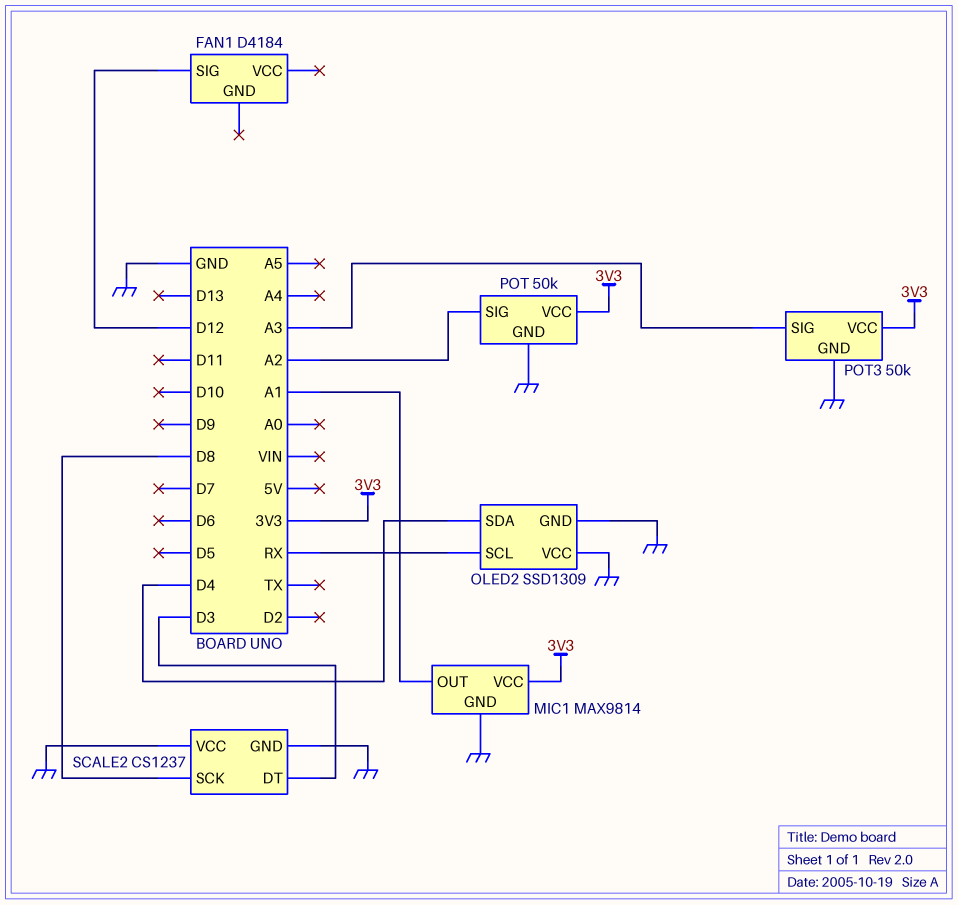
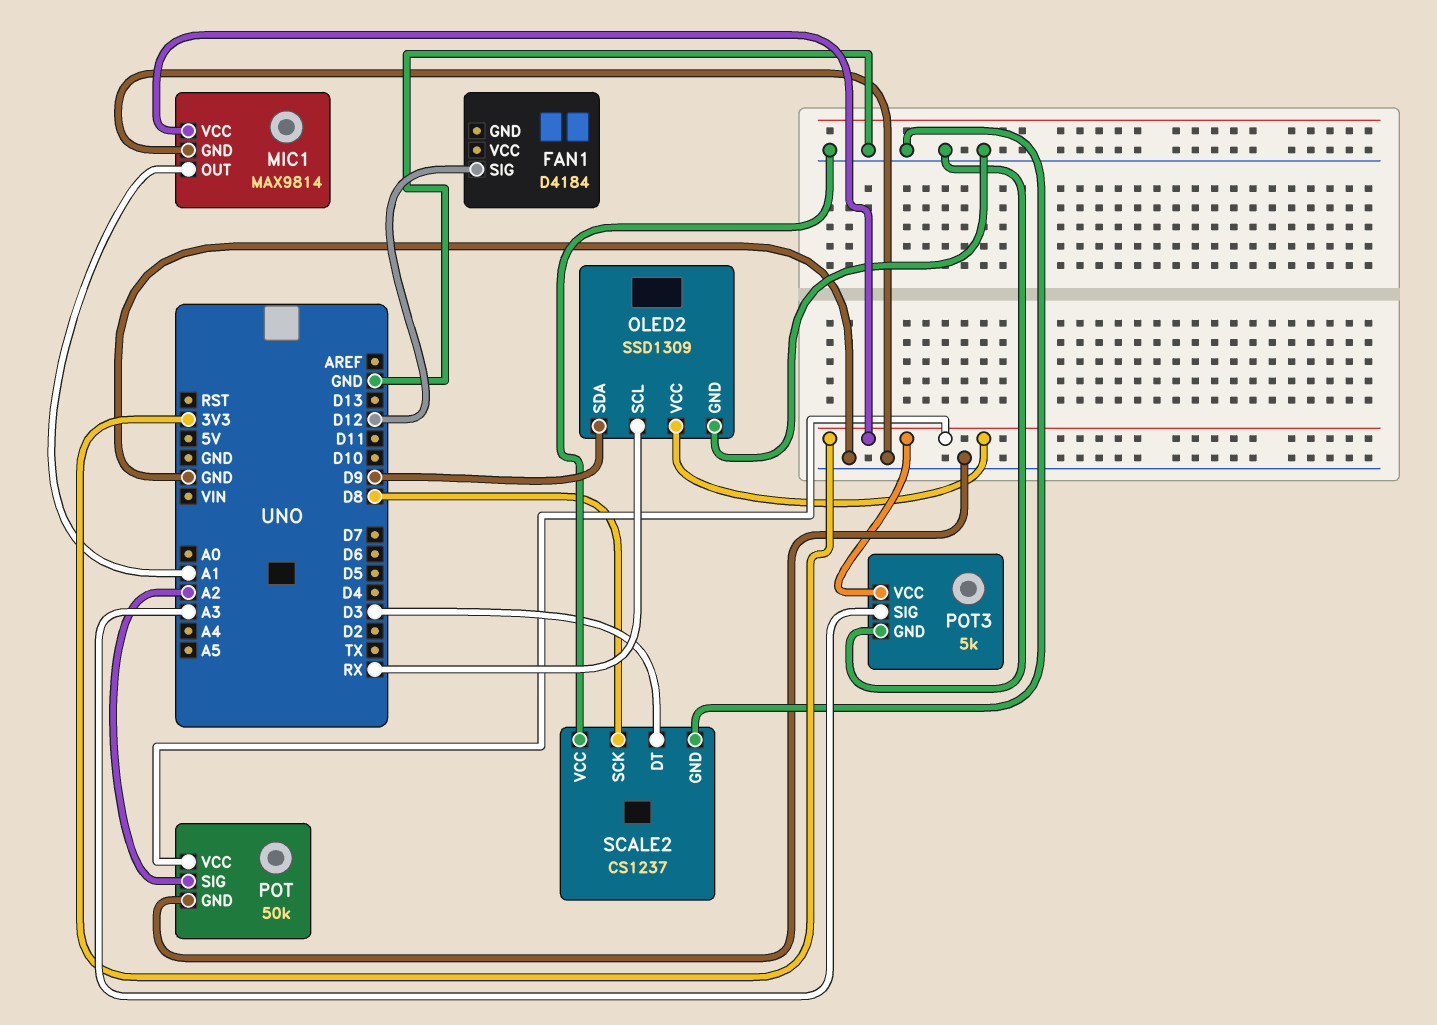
OLED2 pin SDA: D4 -> D9
OLED2 pin VCC: GND -> 3V3
POT3: 50k -> 5k

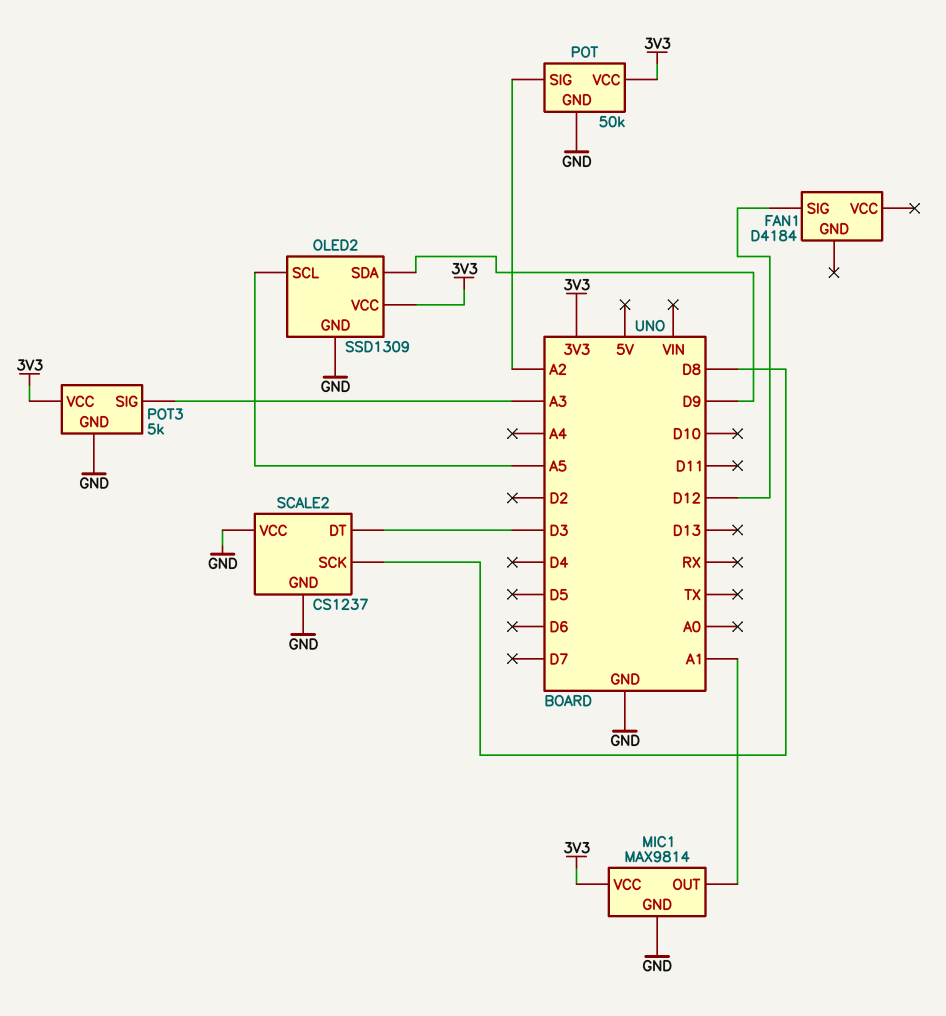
OLED2 pin SCL: RX -> A5

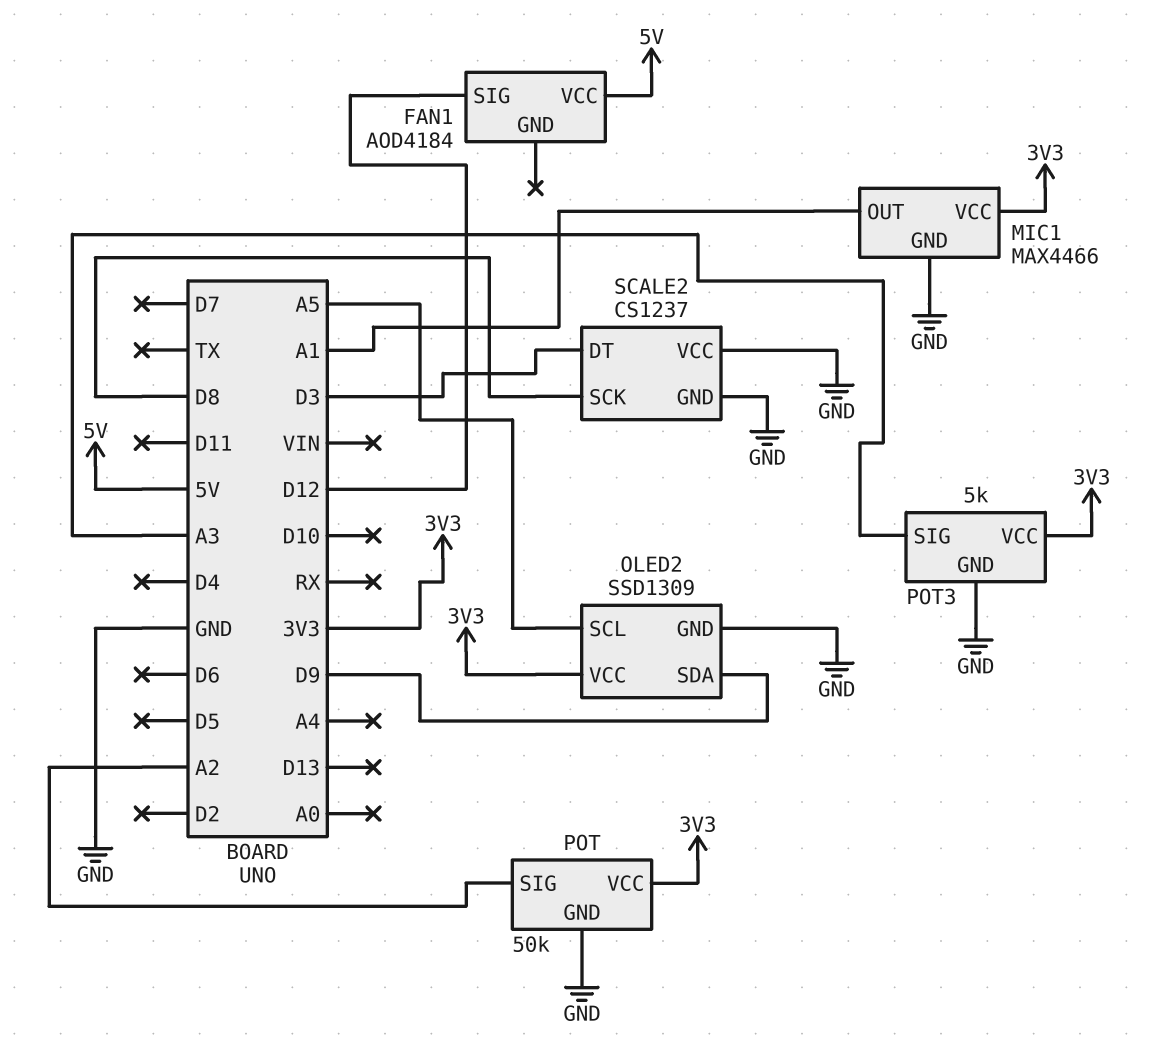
FAN1: D4184 -> AOD4184
FAN1 pin VCC: none -> 5V
MIC1: MAX9814 -> MAX4466

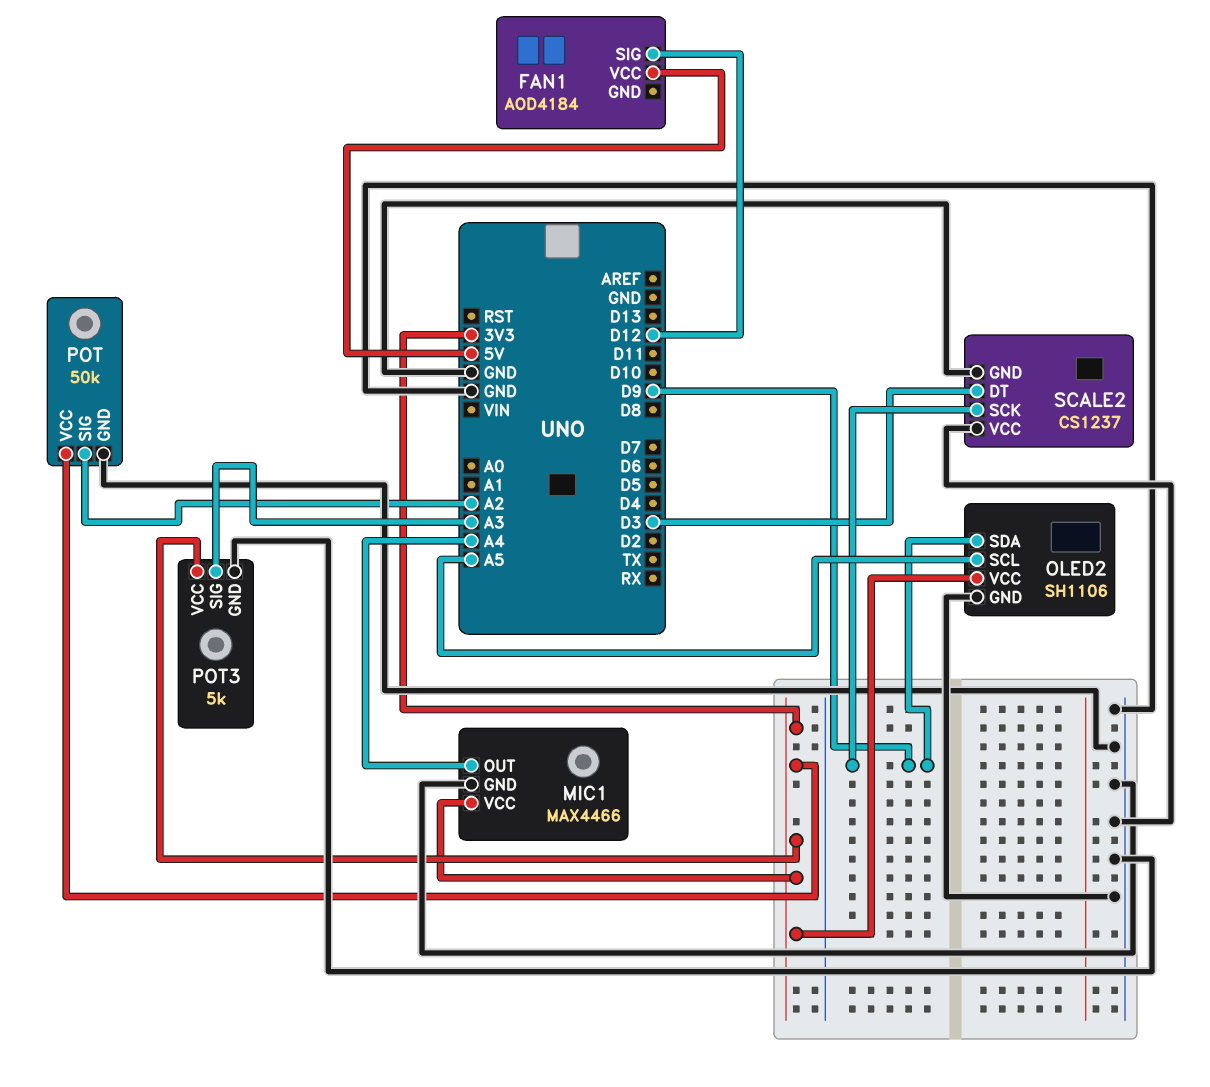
MIC1 pin OUT: A1 -> A4
OLED2: SSD1309 -> SH1106
SCALE2 pin SCK: D8 -> D9

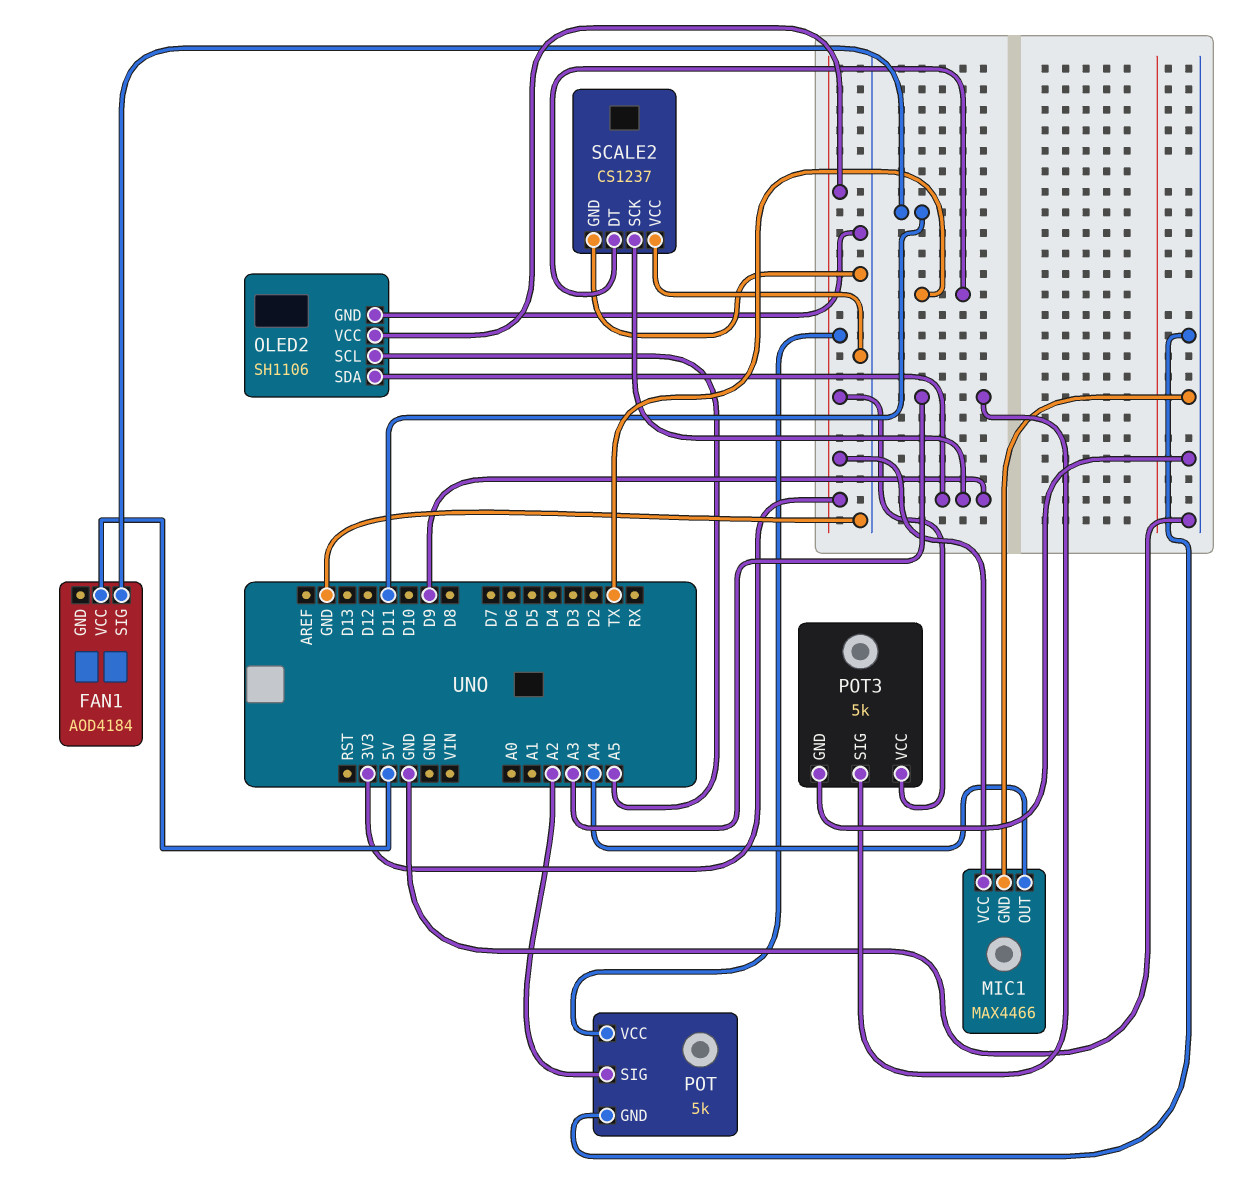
FAN1 pin SIG: D12 -> D11
POT: 50k -> 5k
SCALE2 pin DT: D3 -> TX

